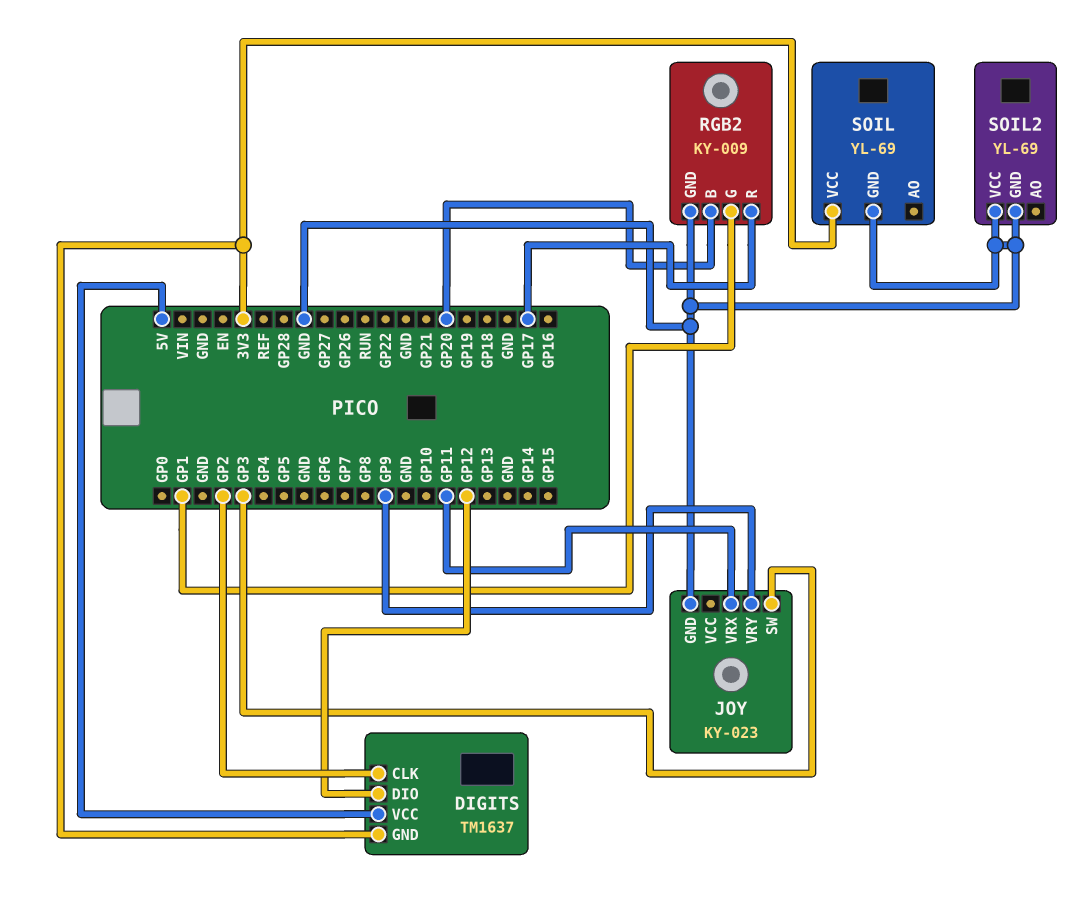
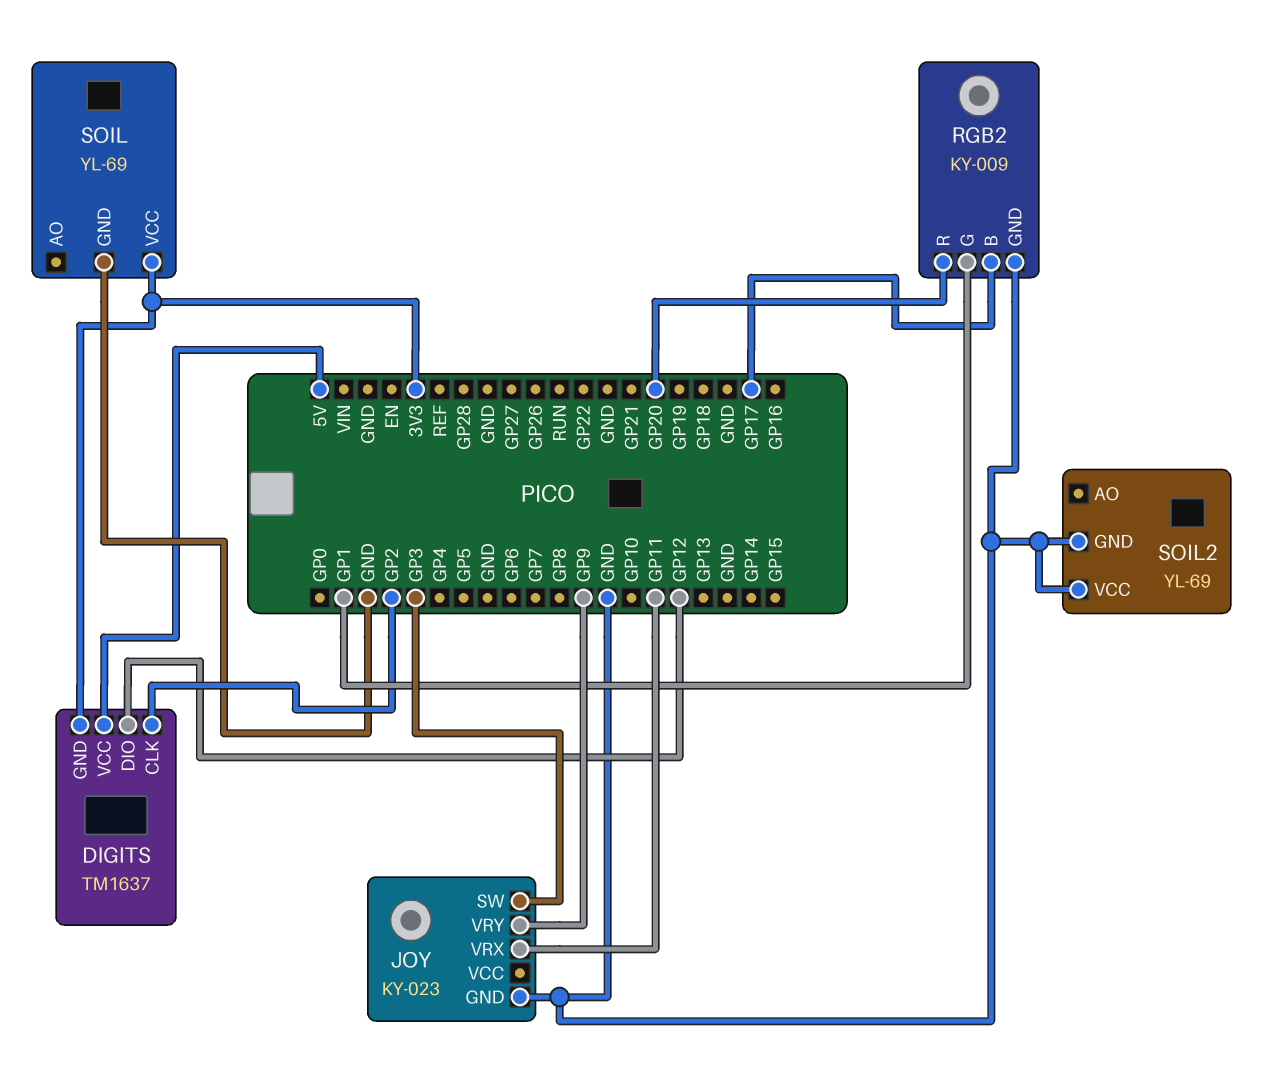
RGB2 pin B: GP20 -> GP17
RGB2 pin R: GP17 -> GP20

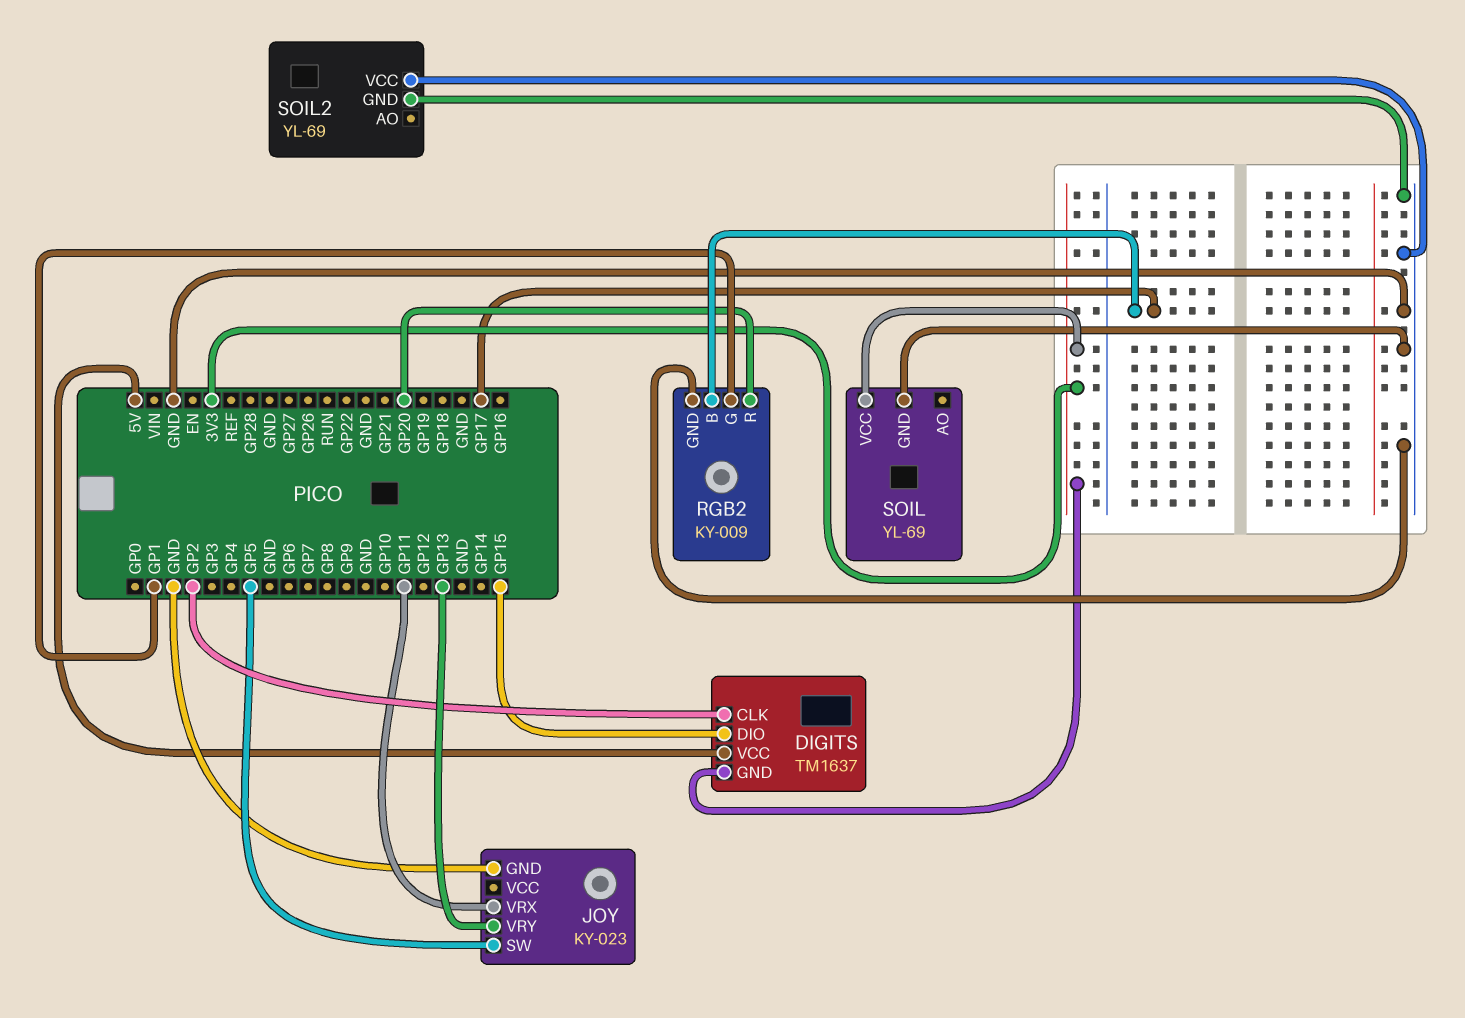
DIGITS pin DIO: GP12 -> GP15
JOY pin SW: GP3 -> GP5
JOY pin VRY: GP9 -> GP13

